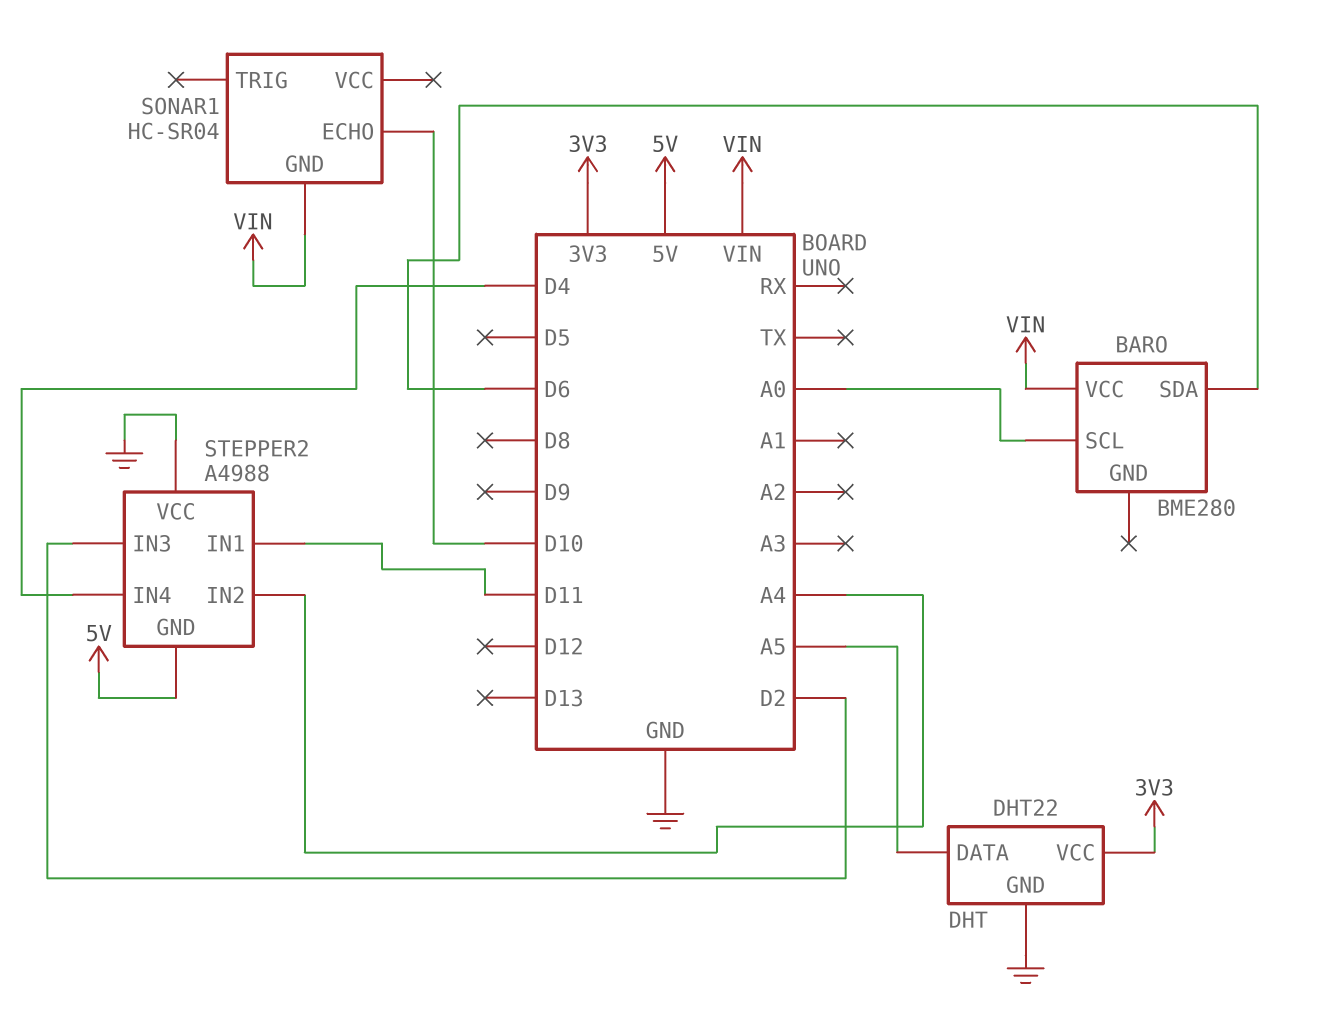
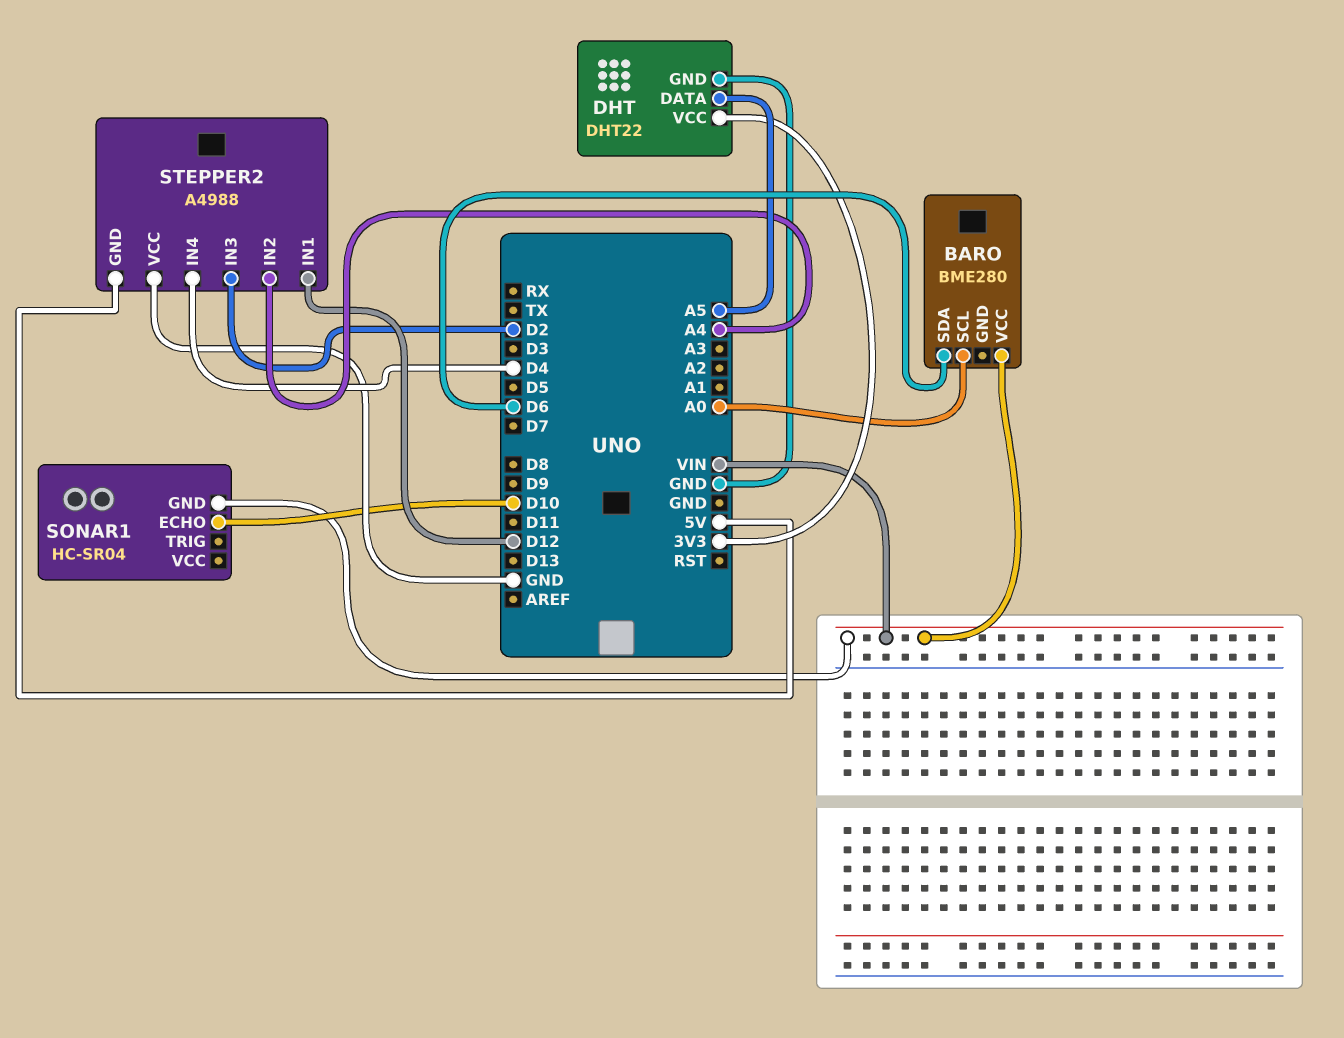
STEPPER2 pin IN1: D11 -> D12

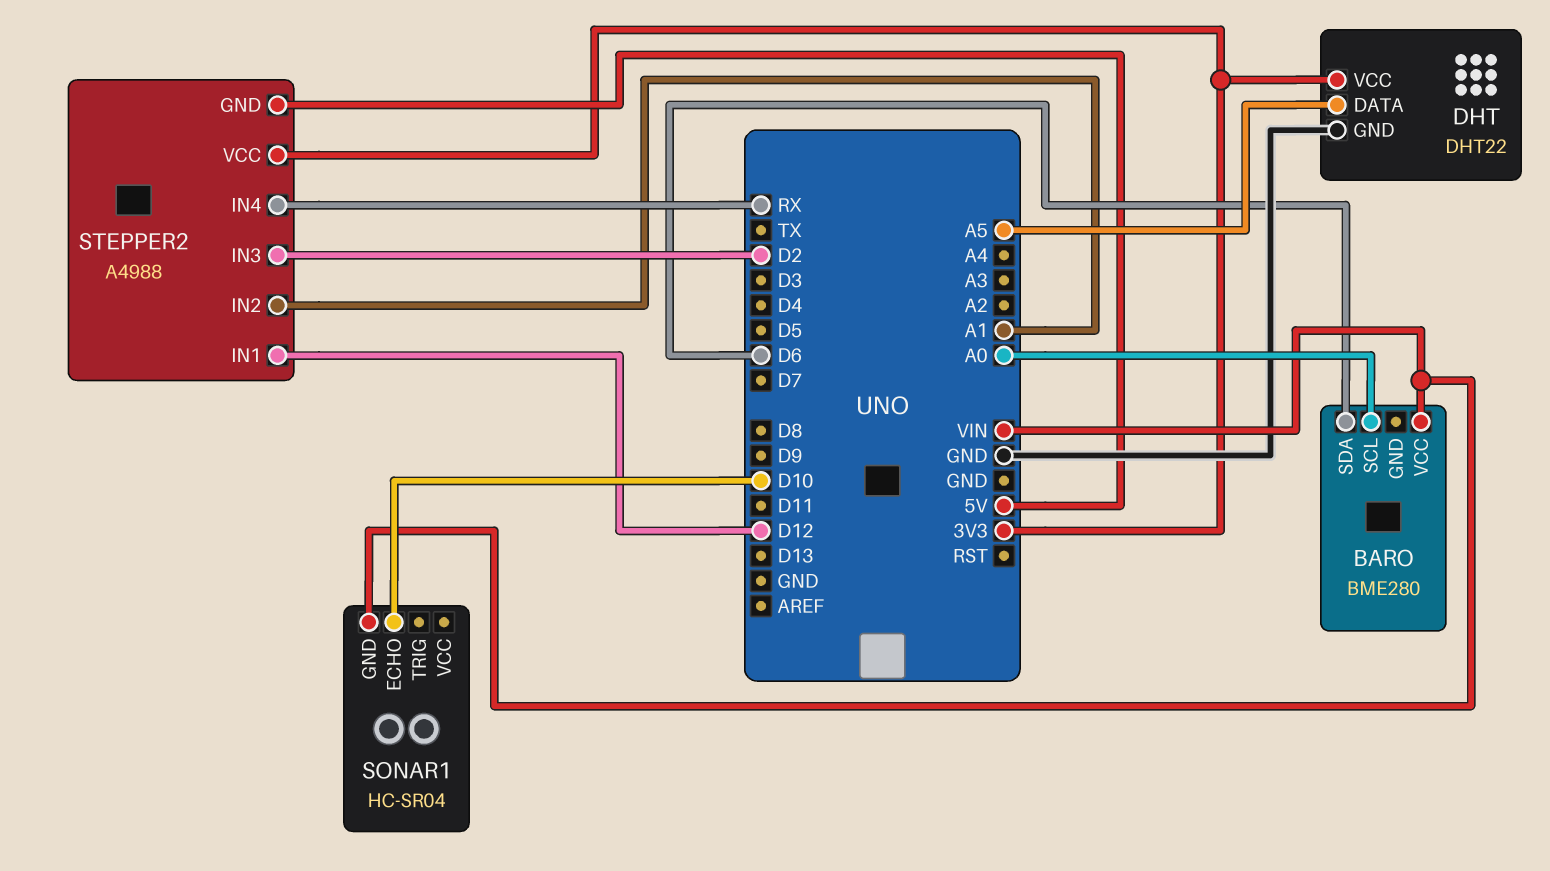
STEPPER2 pin IN2: A4 -> A1
STEPPER2 pin IN4: D4 -> RX
STEPPER2 pin VCC: GND -> 3V3

